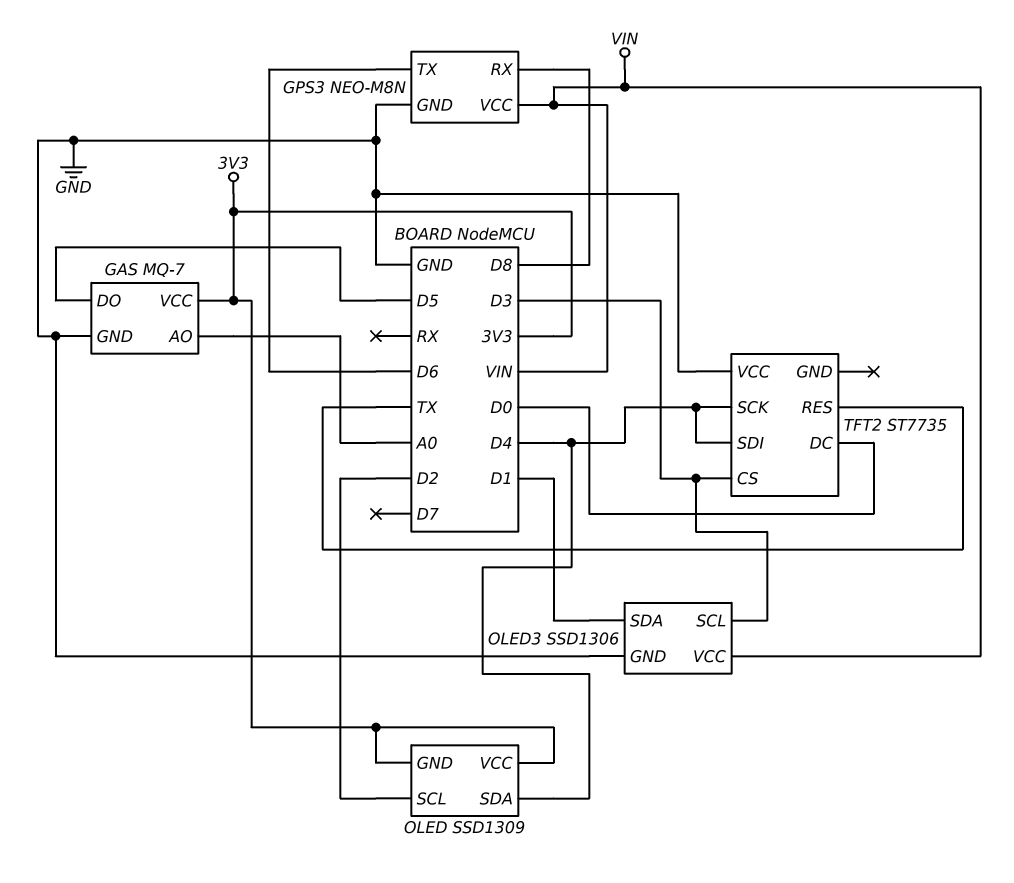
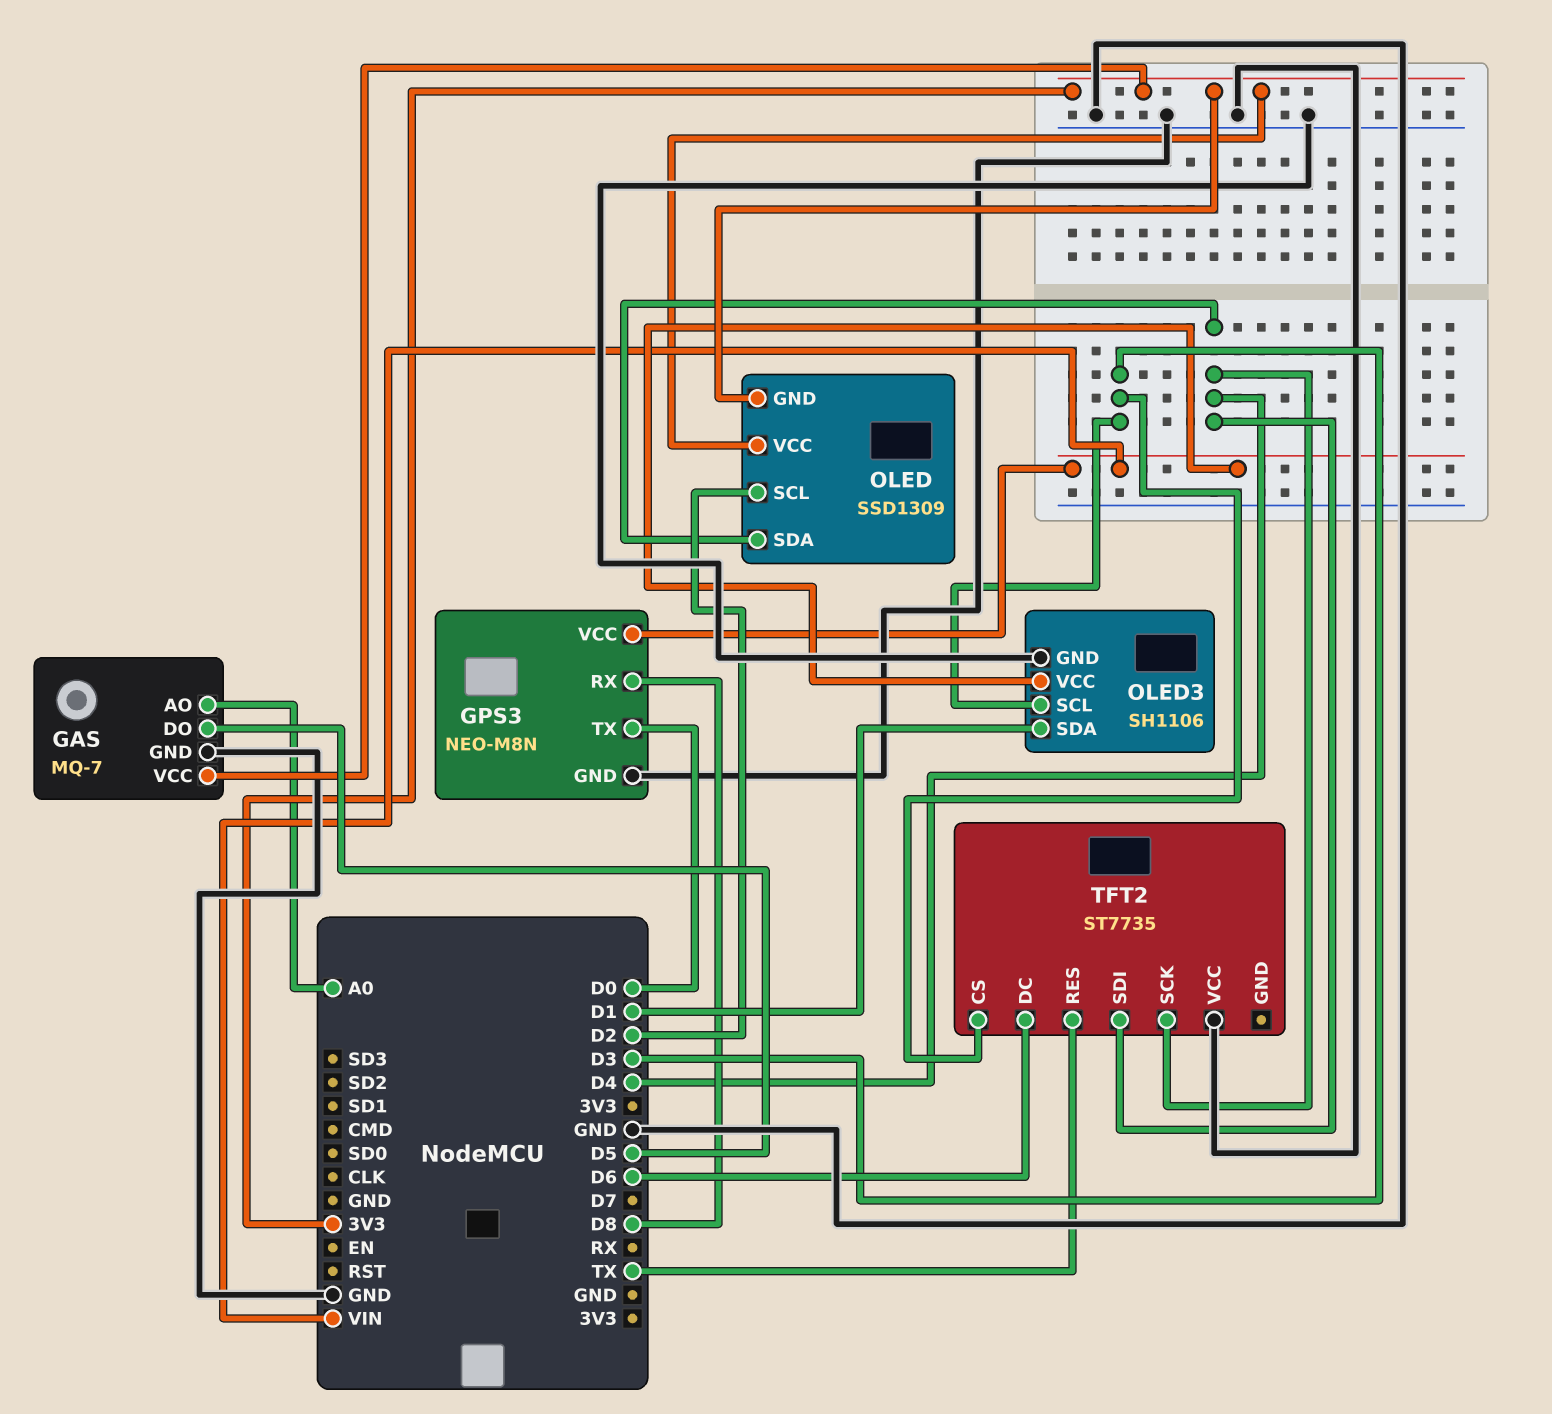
GPS3 pin TX: D6 -> D0
OLED3: SSD1306 -> SH1106
TFT2 pin DC: D0 -> D6

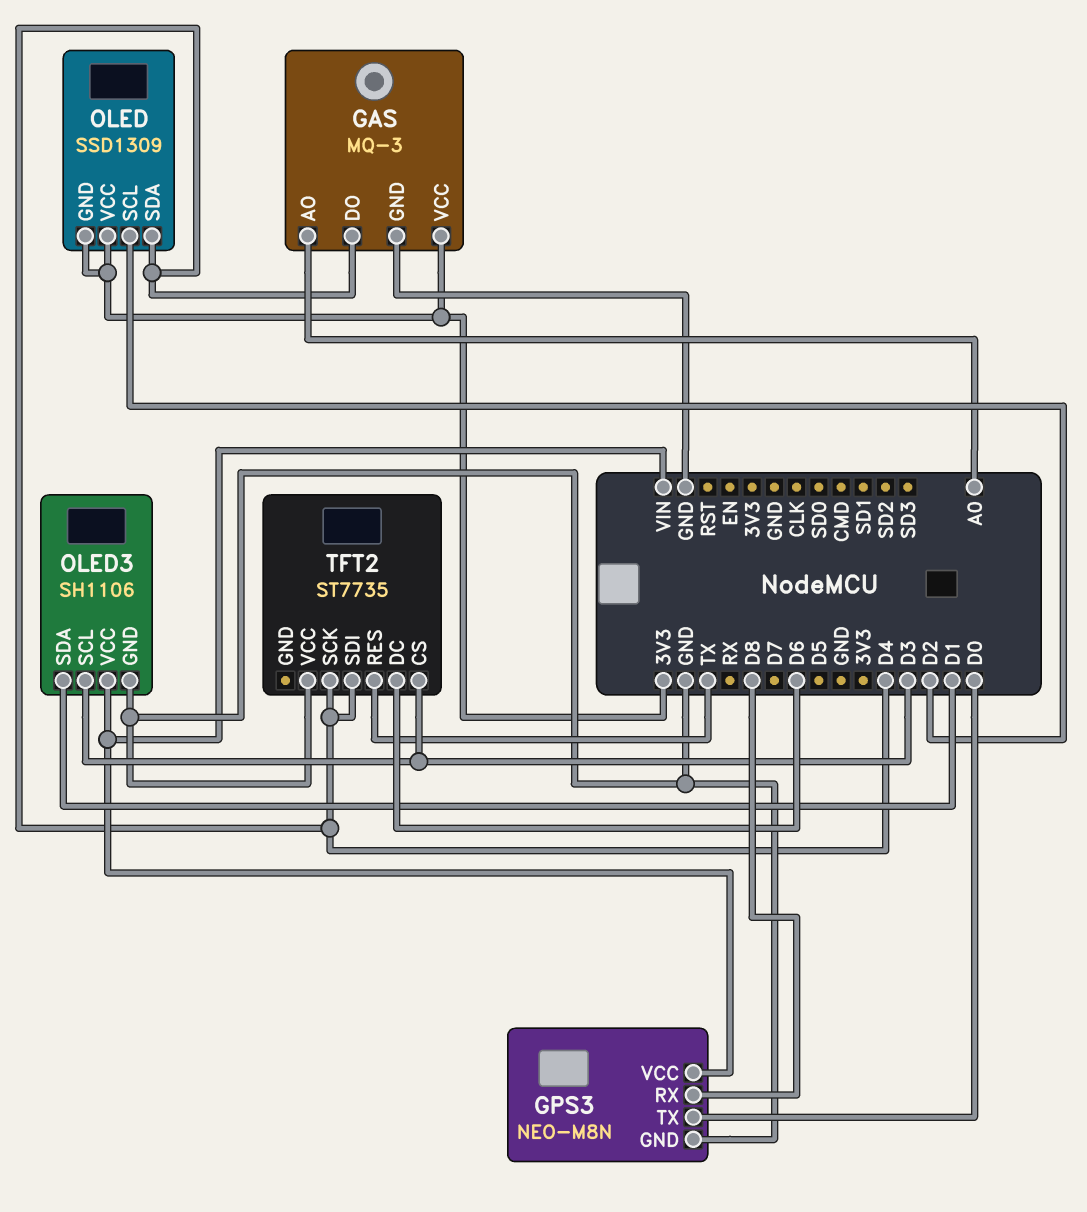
GAS: MQ-7 -> MQ-3
GAS pin DO: D5 -> D4

